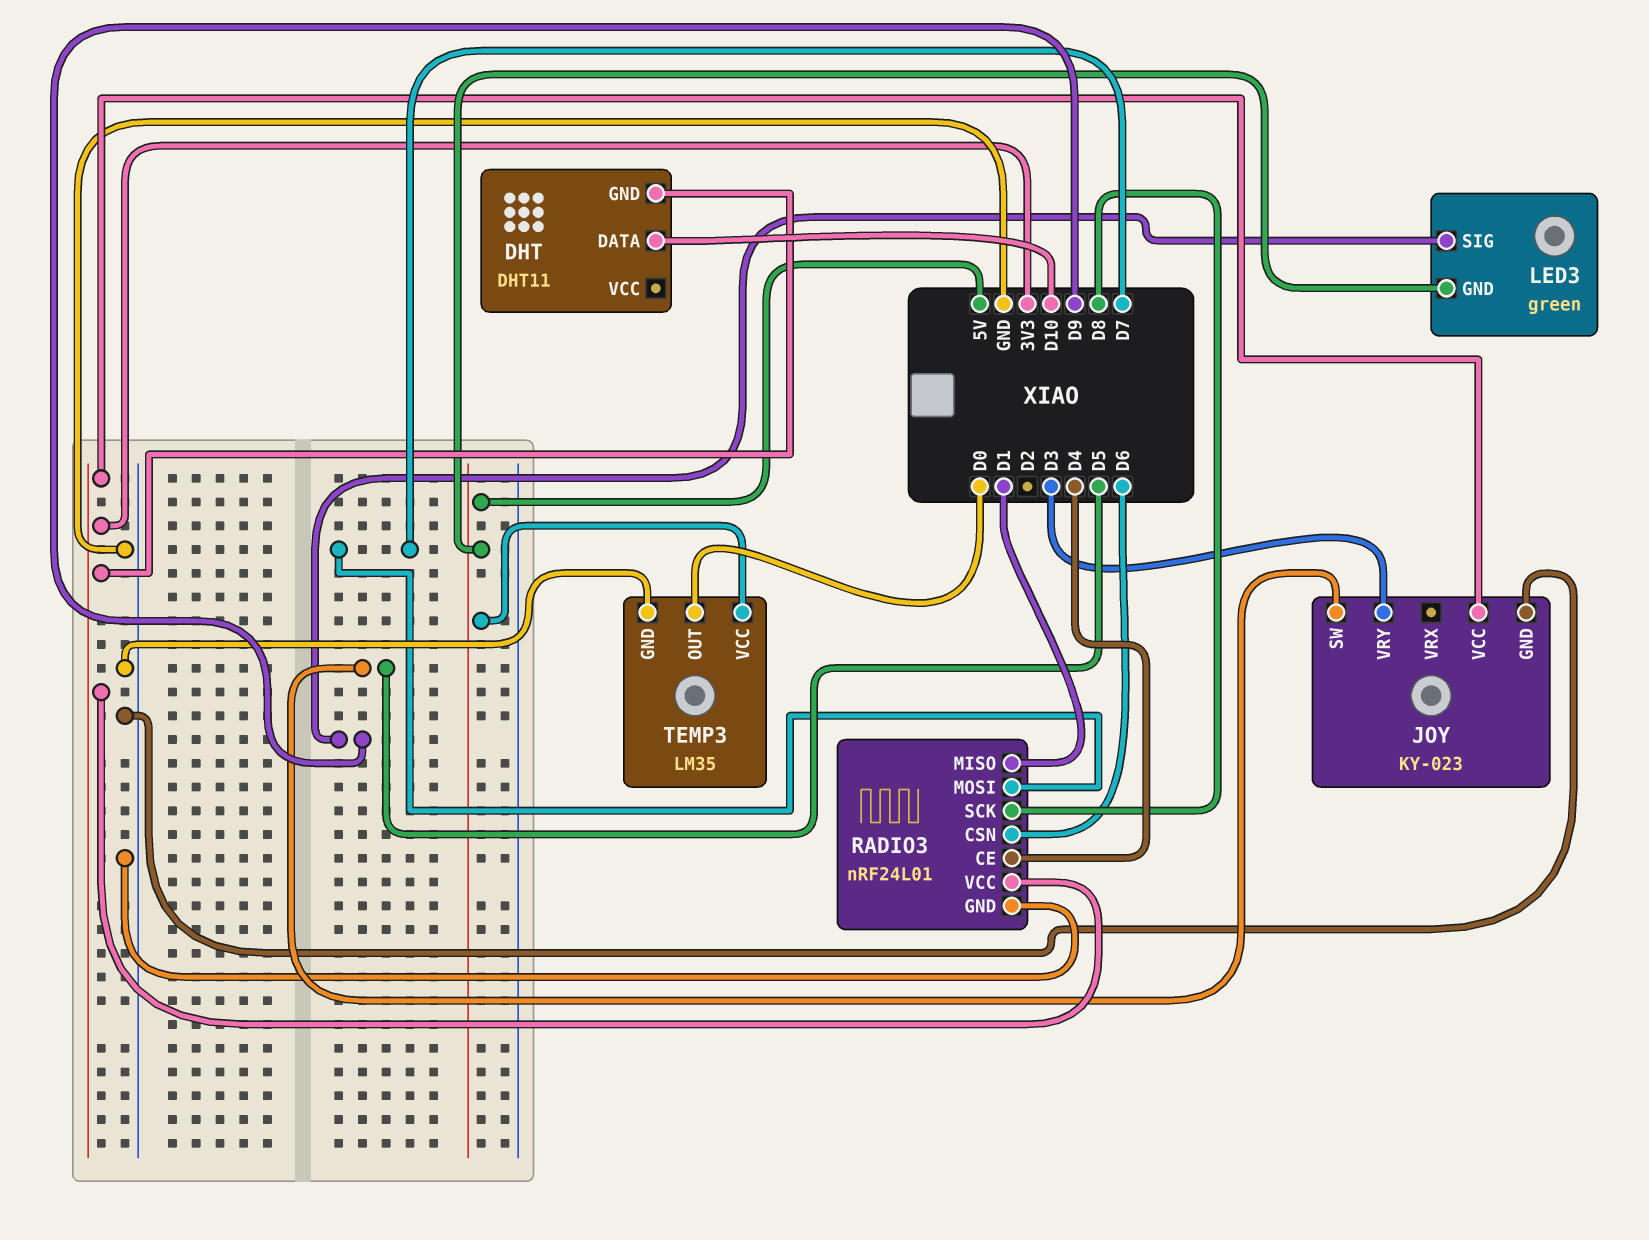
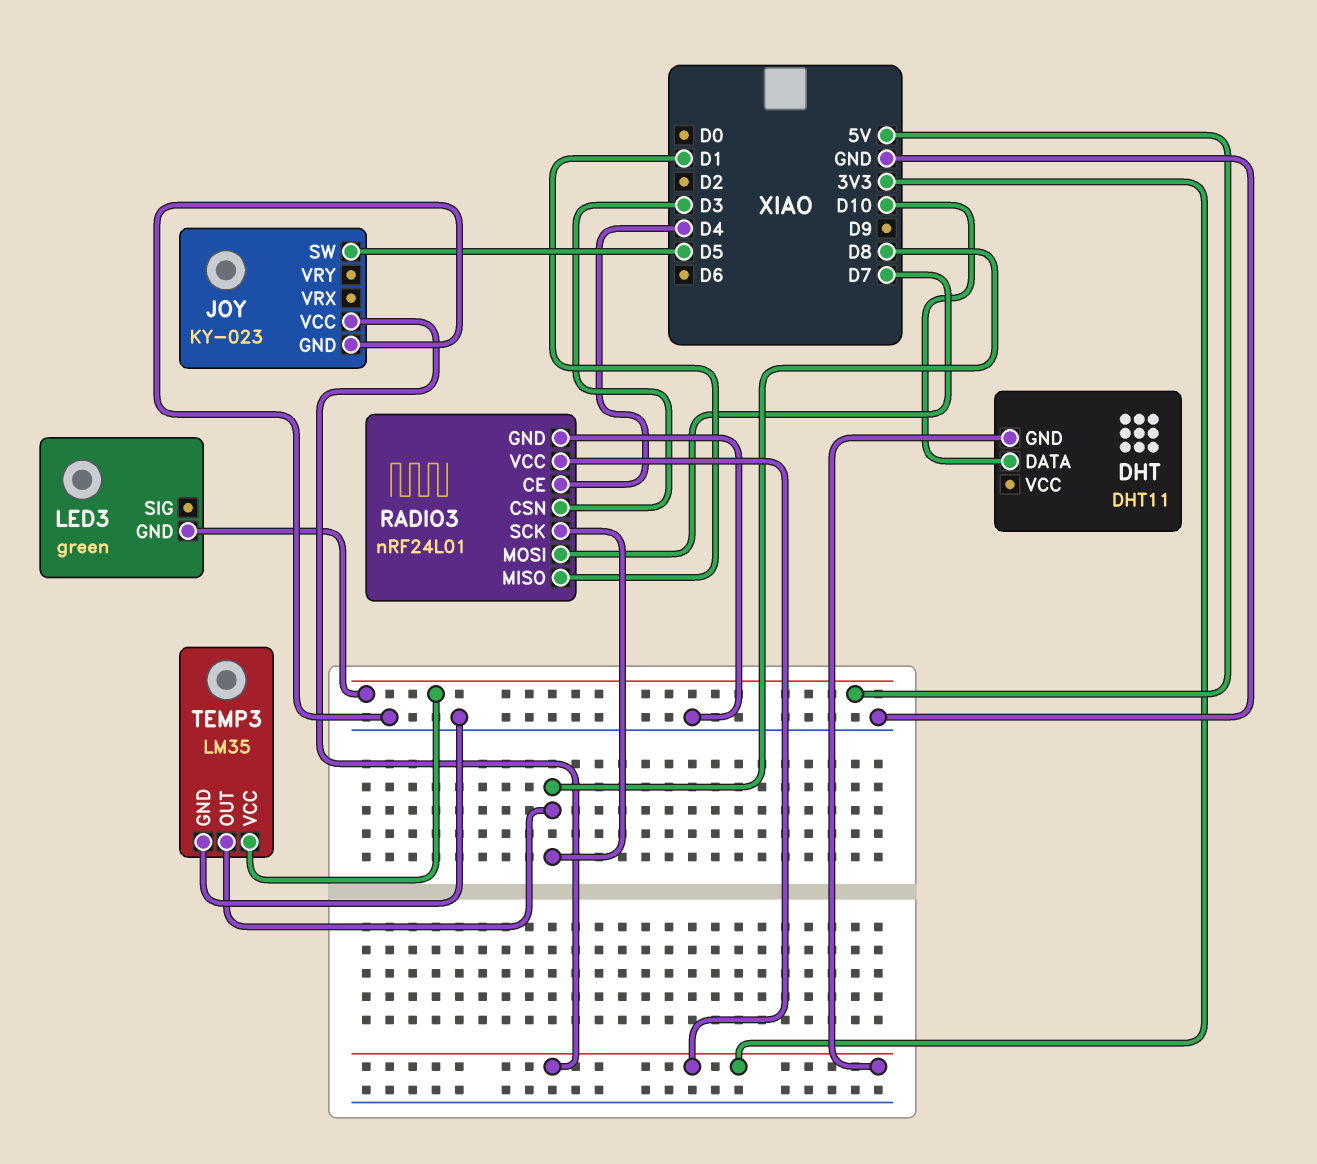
JOY pin VRY: D3 -> none
LED3 pin SIG: D9 -> none
RADIO3 pin CSN: D6 -> D3
TEMP3 pin OUT: D0 -> D8

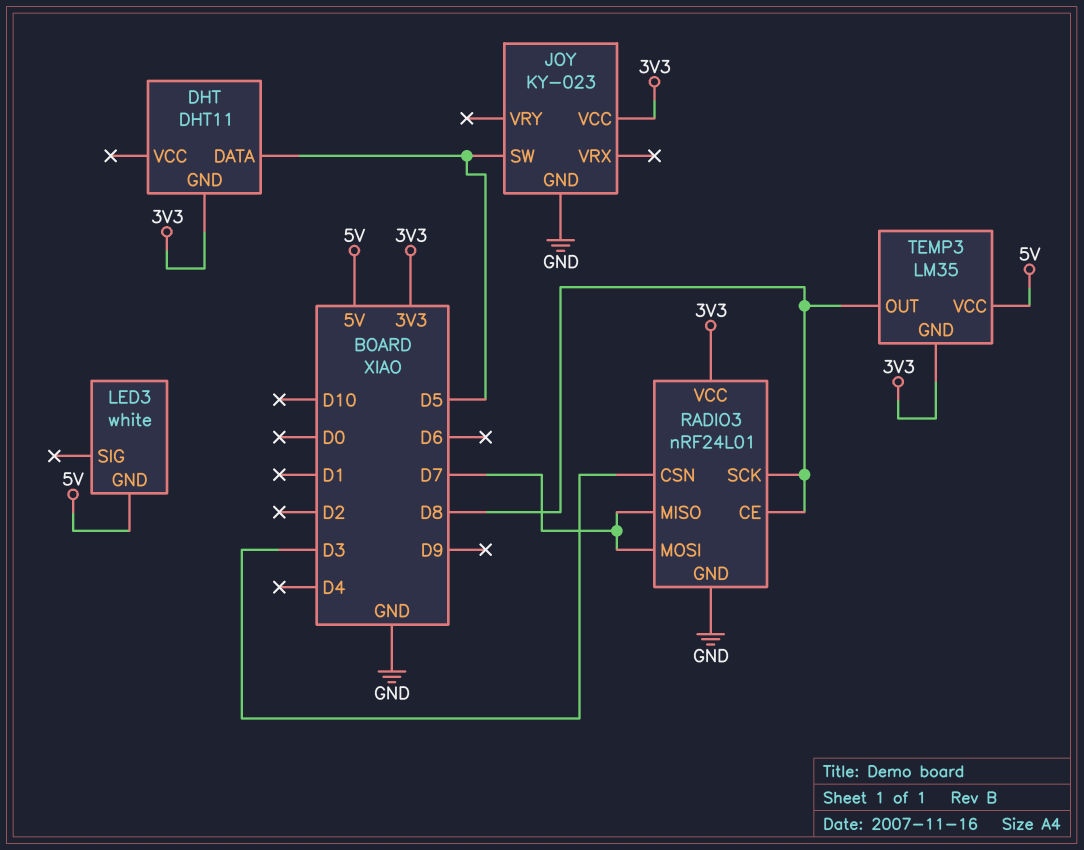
DHT pin DATA: D10 -> D5
LED3: green -> white
RADIO3 pin CE: D4 -> D8
RADIO3 pin MISO: D1 -> D7
TEMP3 pin GND: GND -> 3V3

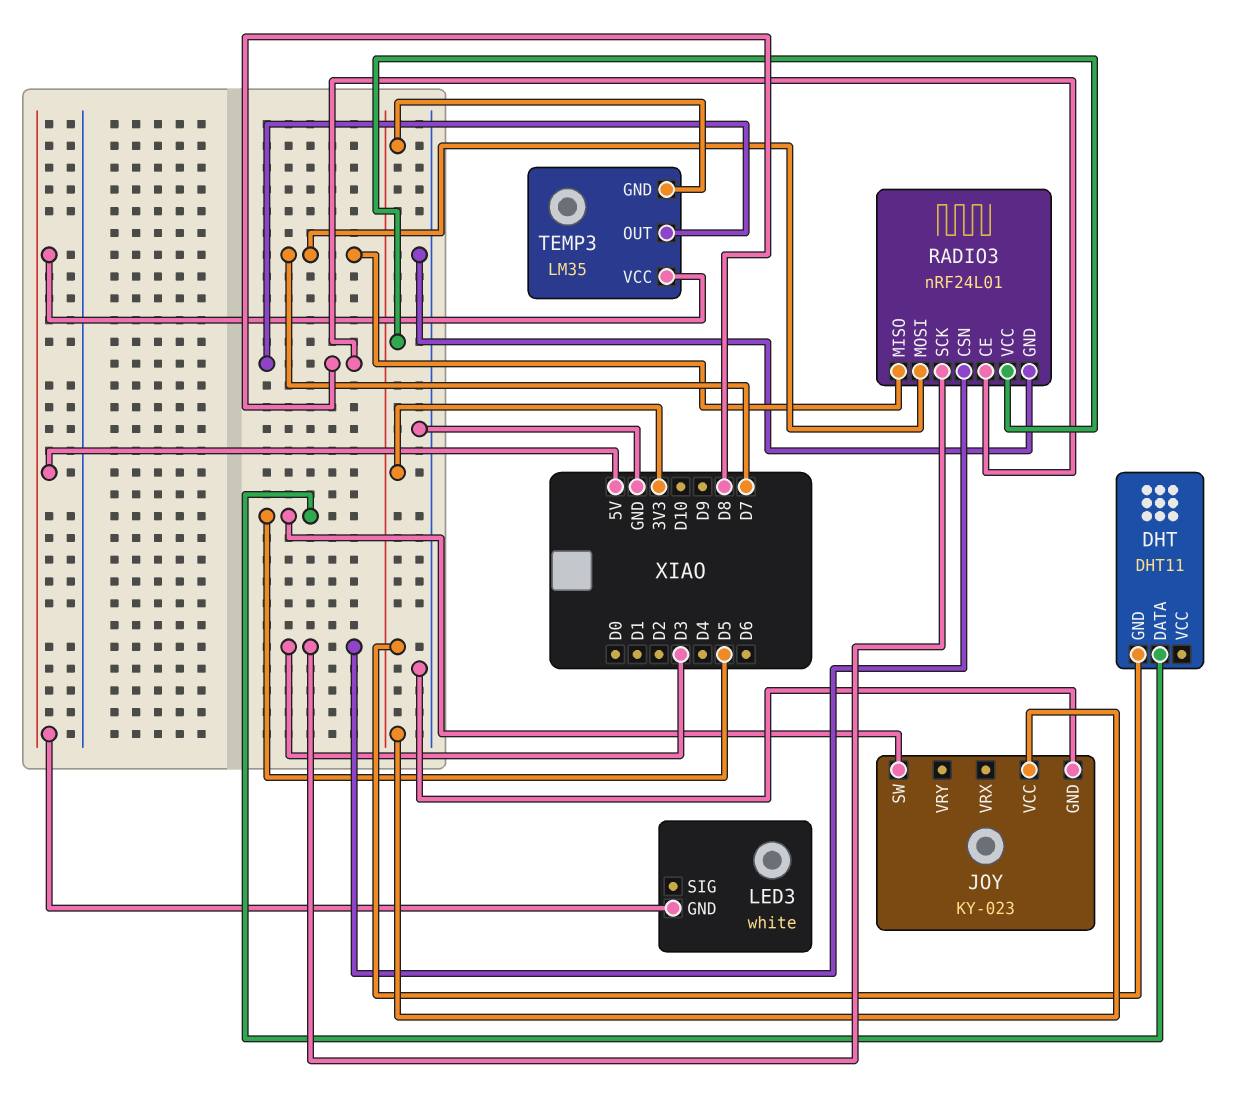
RADIO3 pin SCK: D8 -> D3

